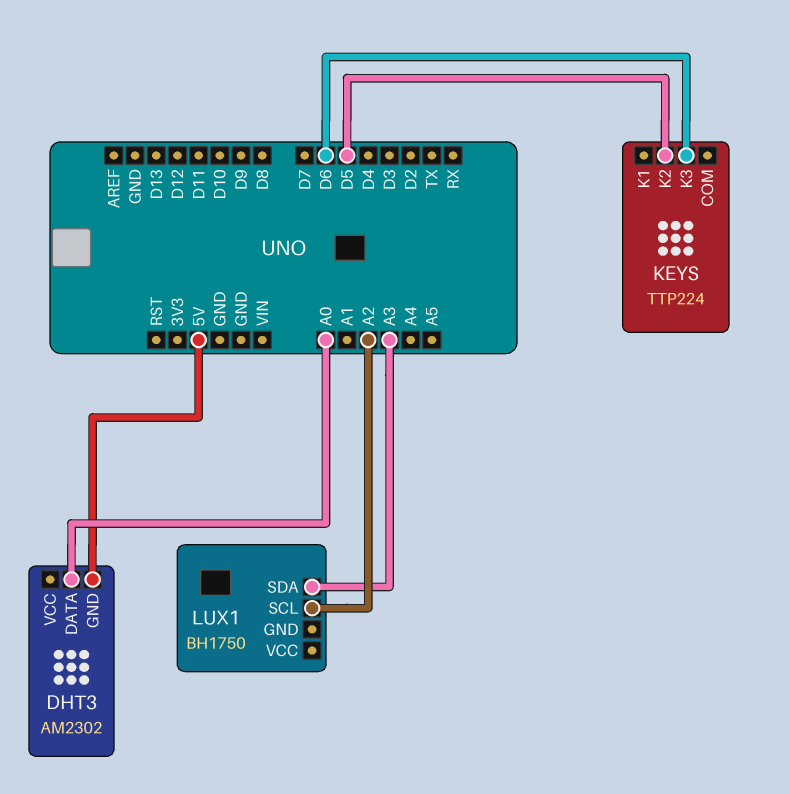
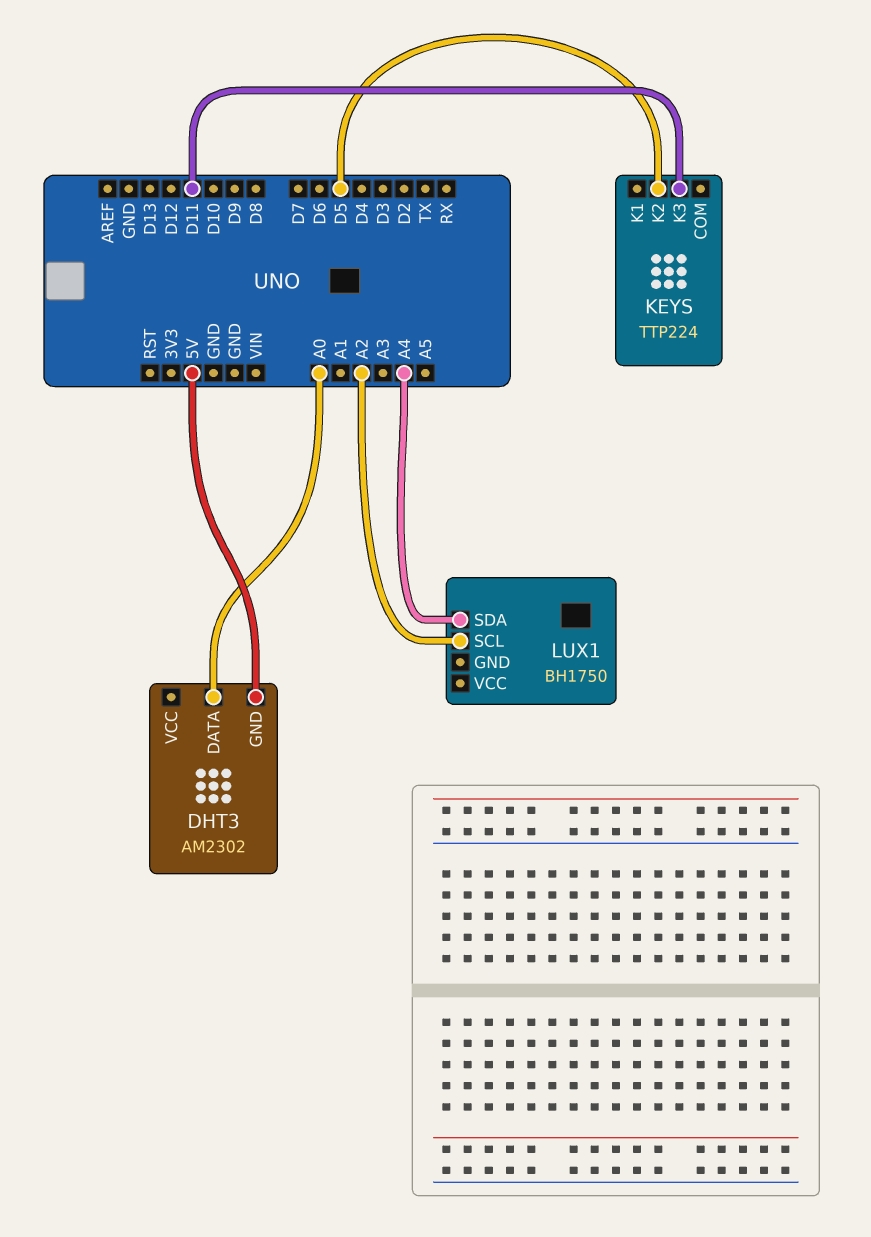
KEYS pin K3: D6 -> D11
LUX1 pin SDA: A3 -> A4

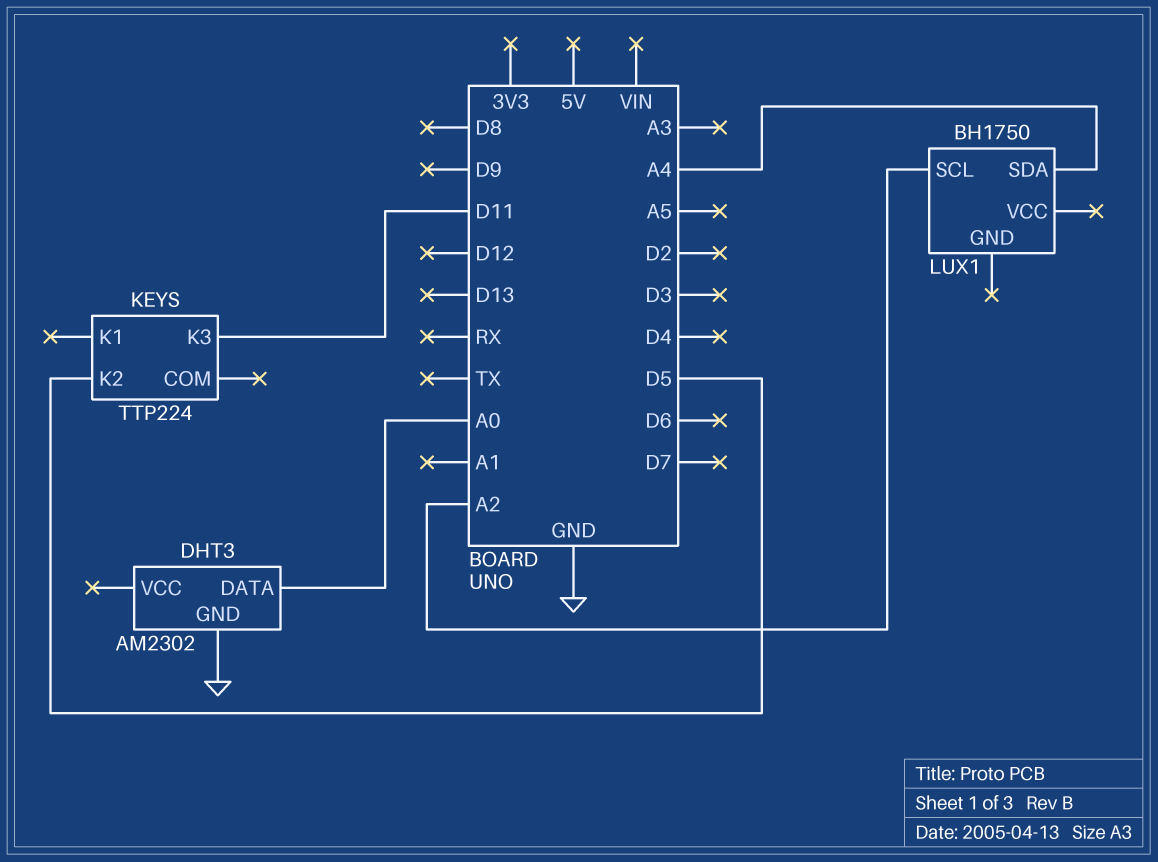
DHT3 pin GND: 5V -> GND

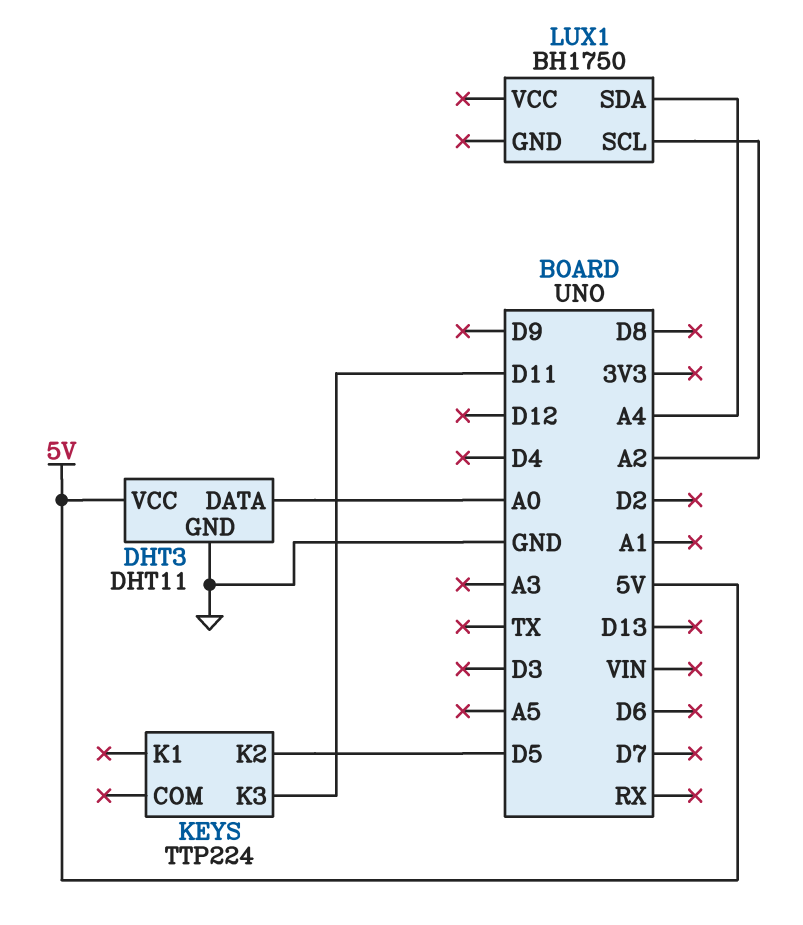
DHT3: AM2302 -> DHT11
DHT3 pin VCC: none -> 5V

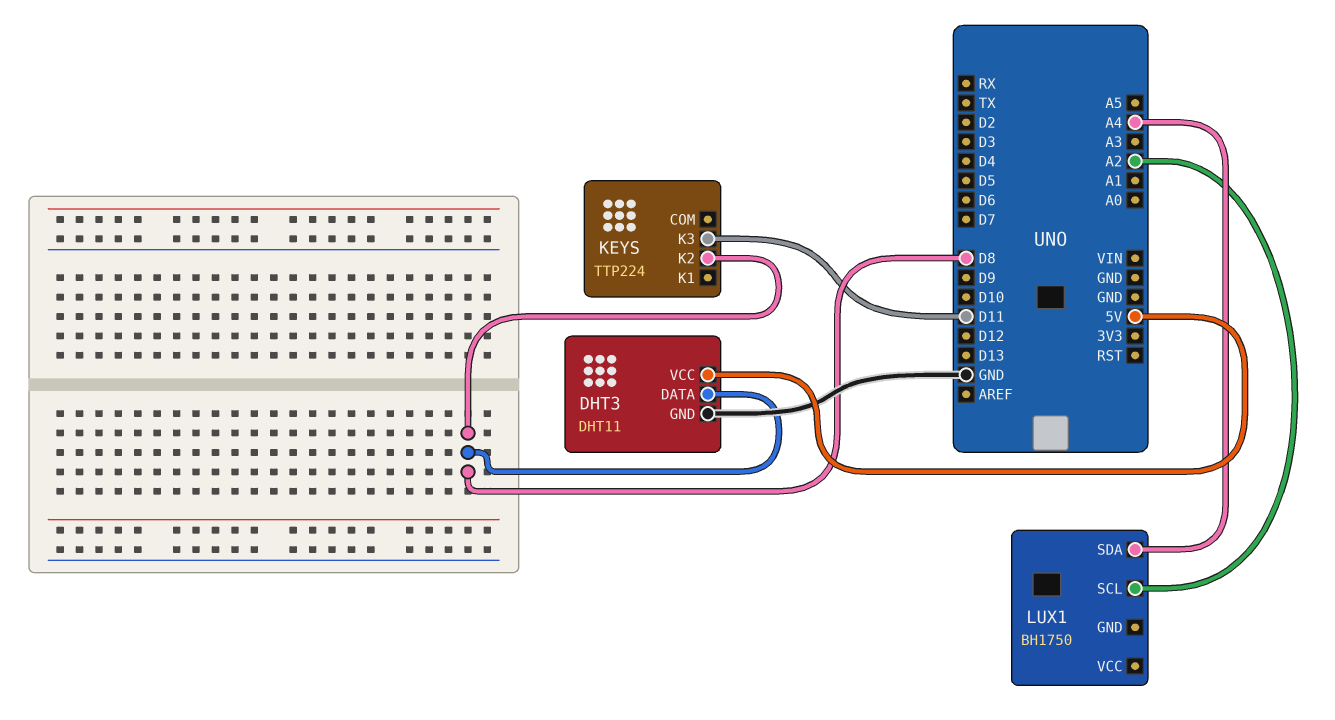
DHT3 pin DATA: A0 -> D8
KEYS pin K2: D5 -> D8

